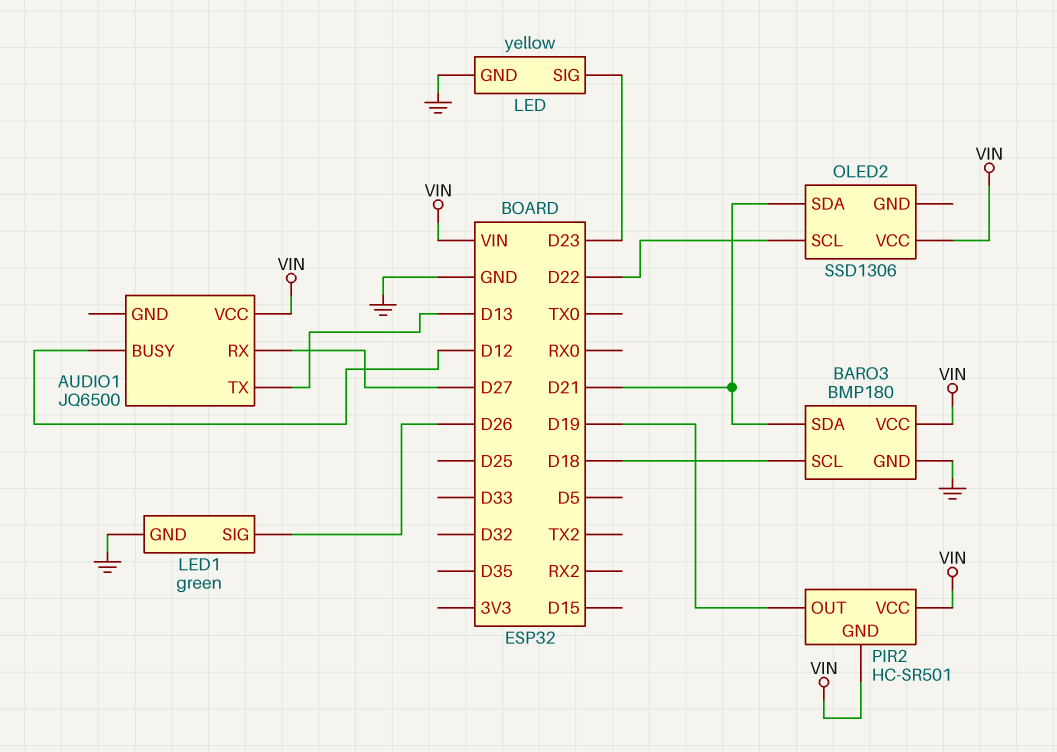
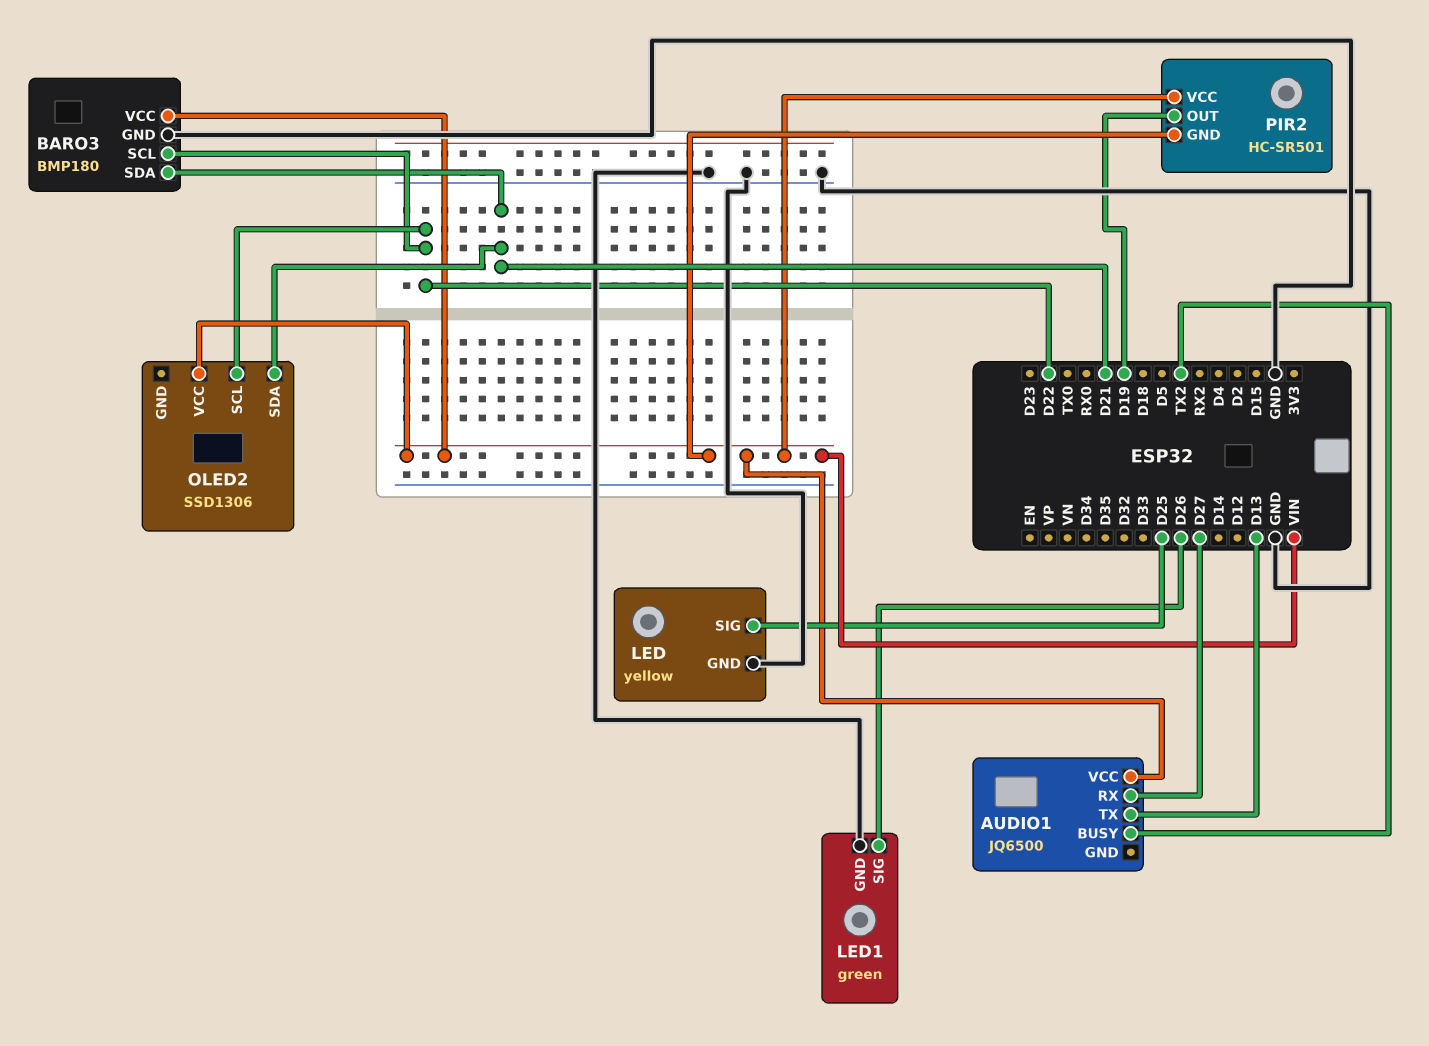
AUDIO1 pin BUSY: D12 -> TX2
BARO3 pin SCL: D18 -> D22
LED pin SIG: D23 -> D25

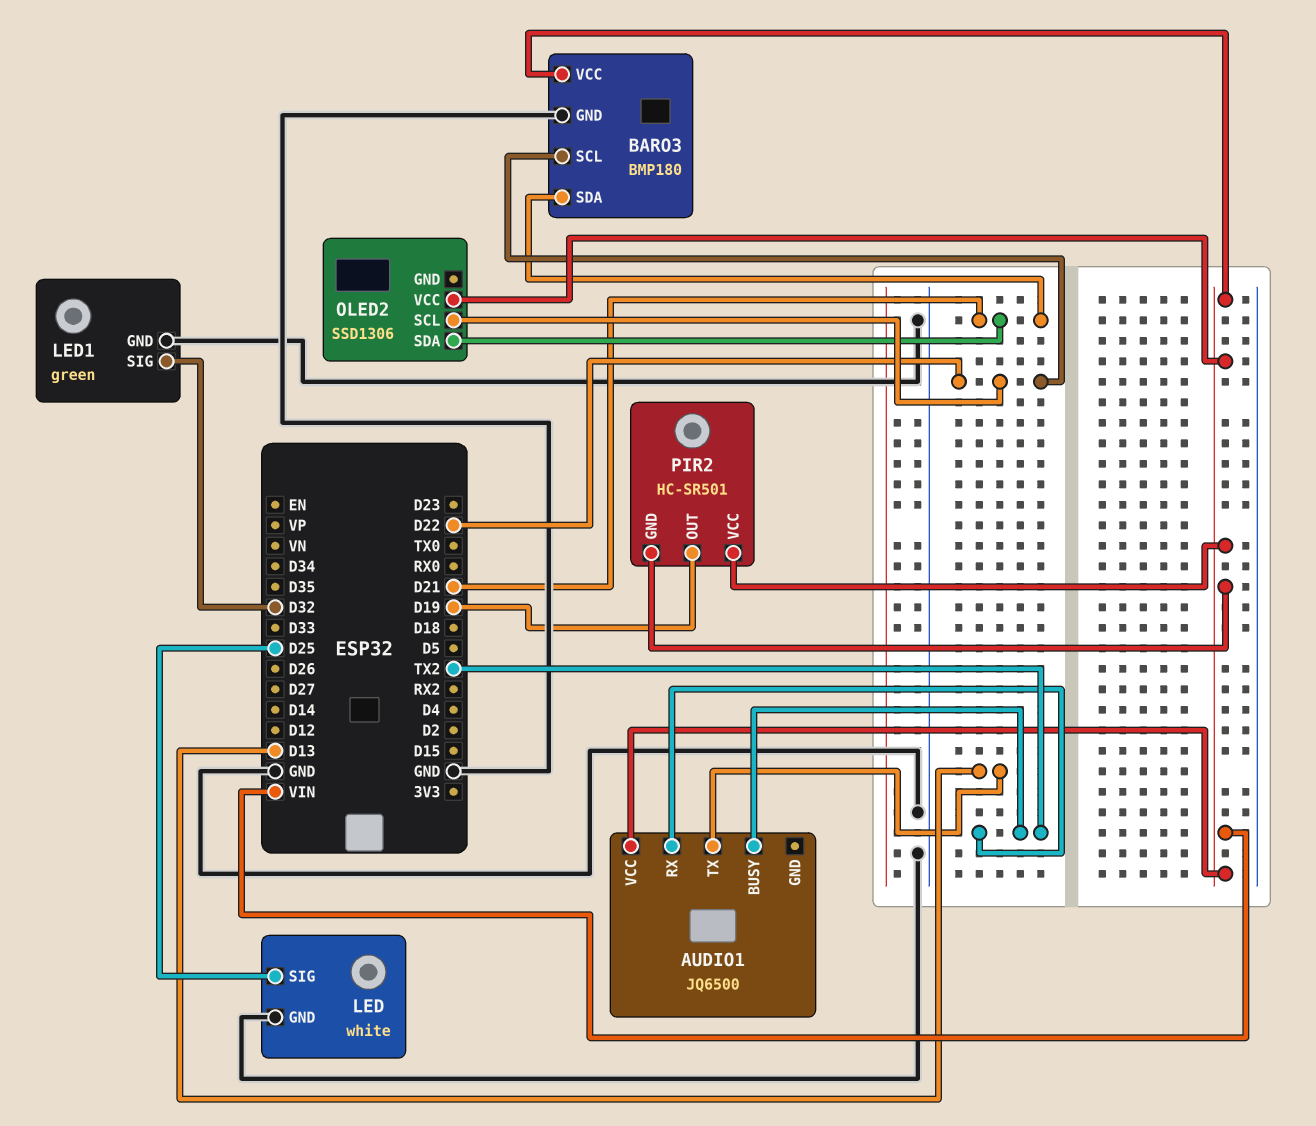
AUDIO1 pin RX: D27 -> TX2
LED: yellow -> white
LED1 pin SIG: D26 -> D32

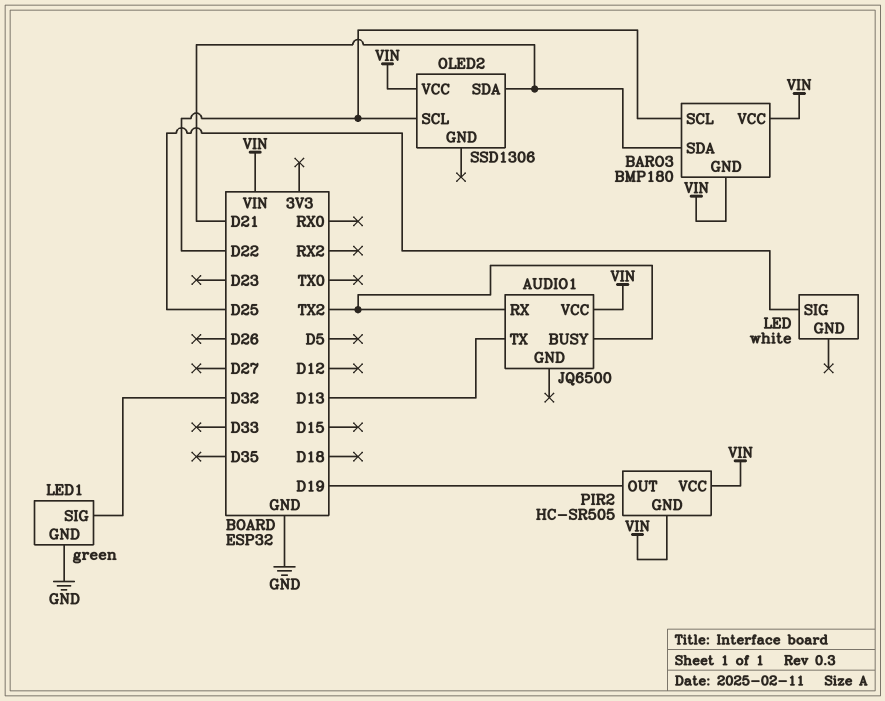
BARO3 pin GND: GND -> VIN
LED pin GND: GND -> none
PIR2: HC-SR501 -> HC-SR505

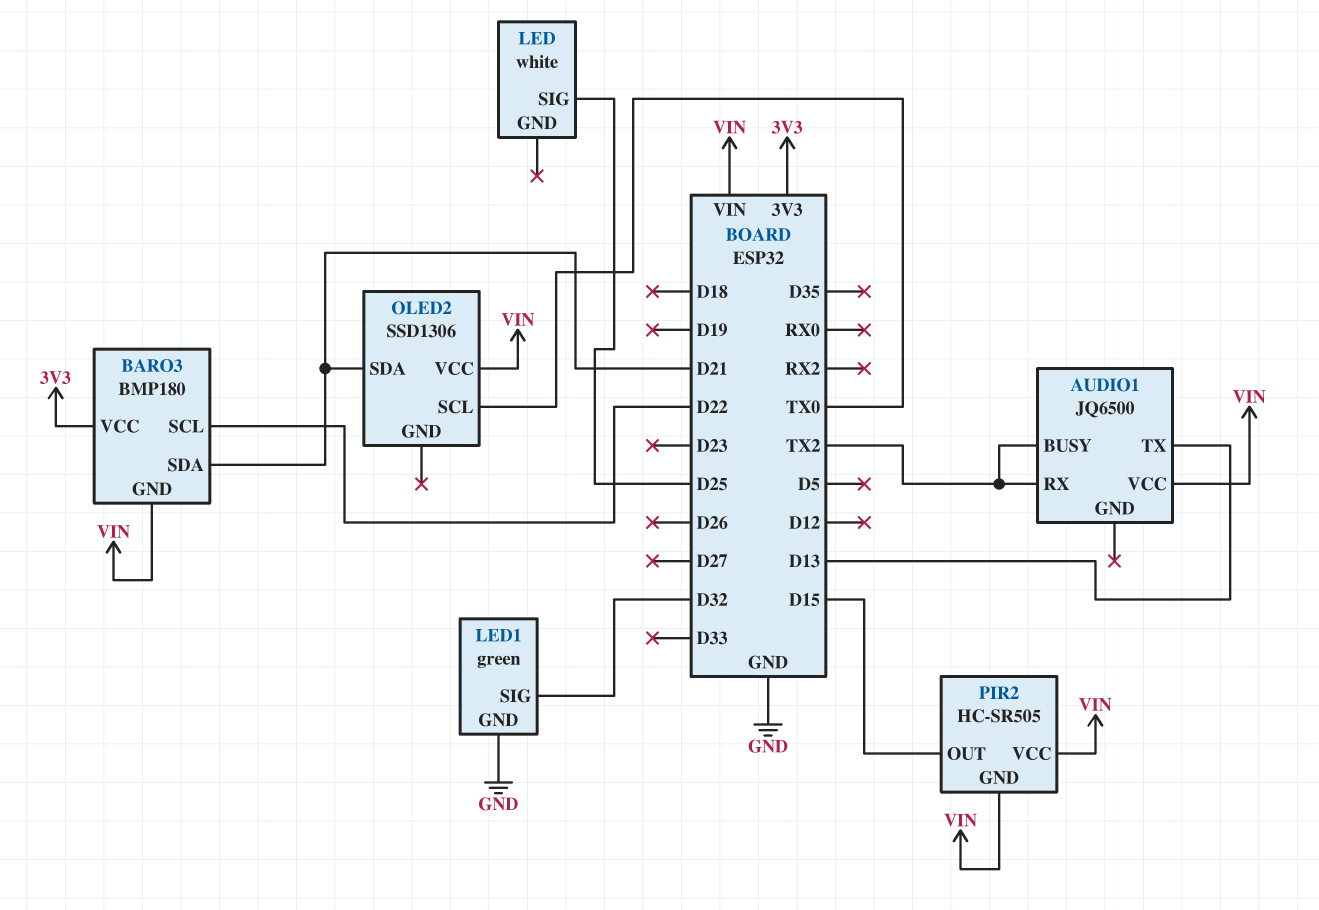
BARO3 pin VCC: VIN -> 3V3
OLED2 pin SCL: D22 -> TX0
PIR2 pin OUT: D19 -> D15

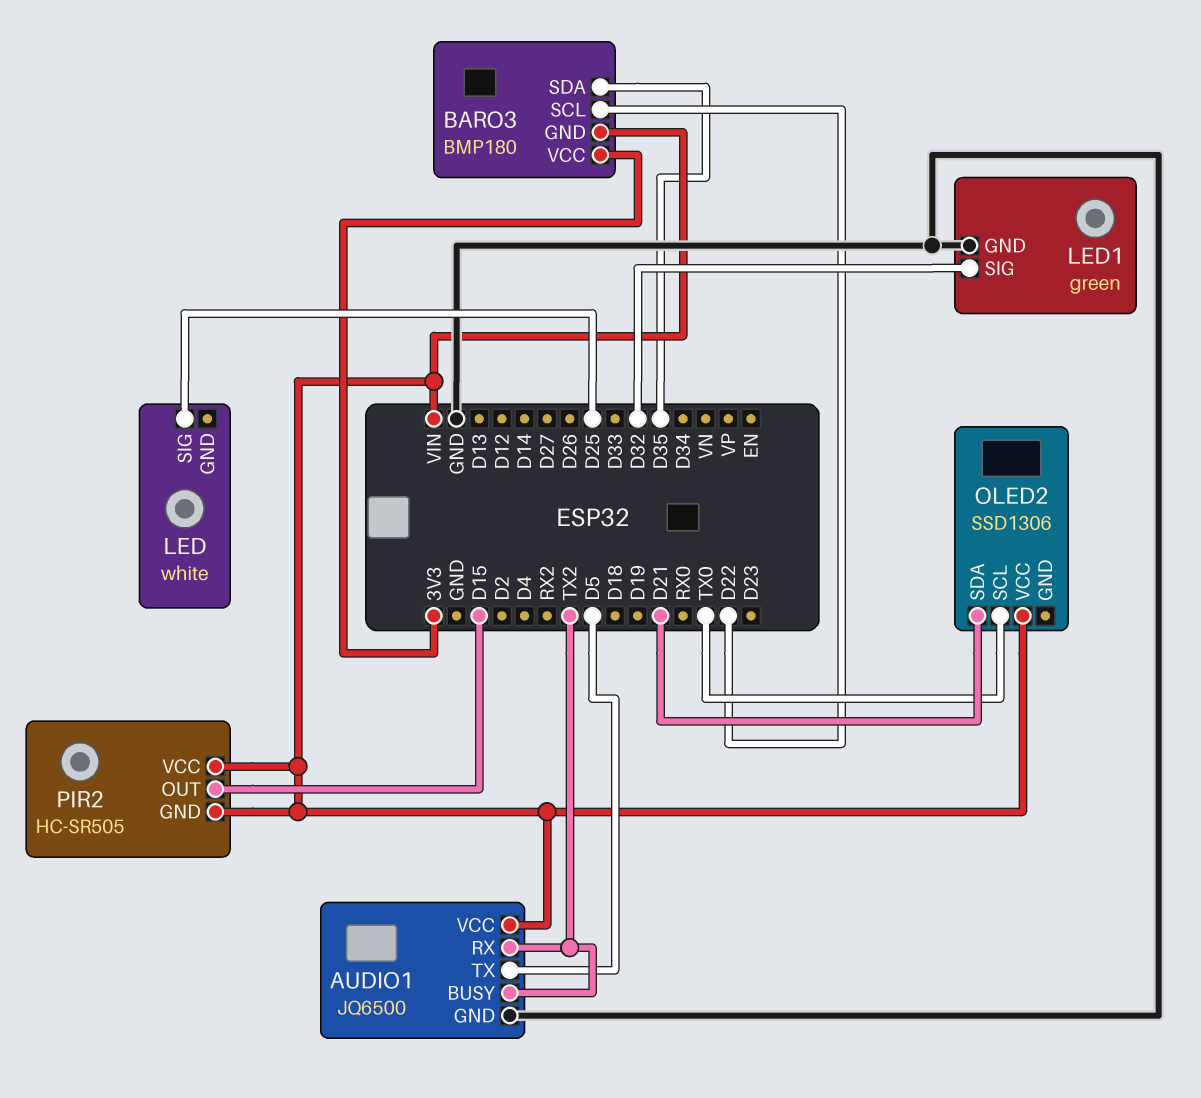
AUDIO1 pin GND: none -> GND
AUDIO1 pin TX: D13 -> D5
BARO3 pin SDA: D21 -> D35

